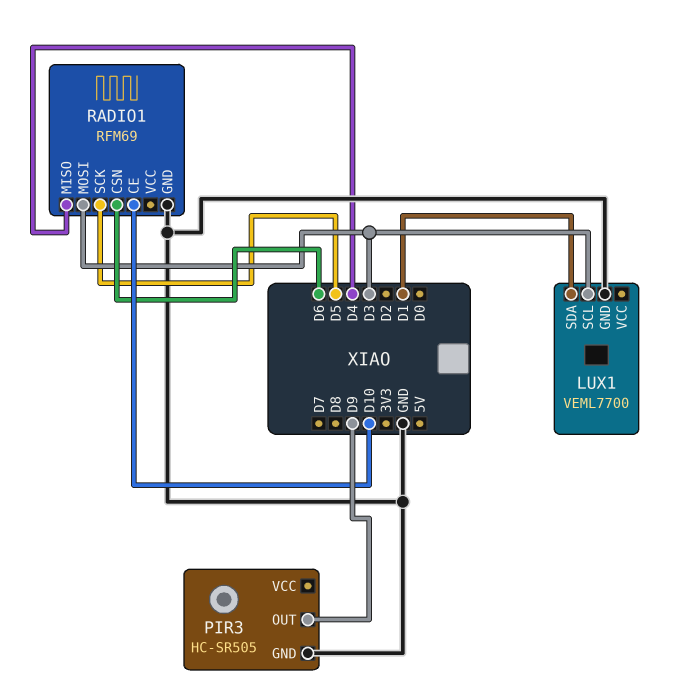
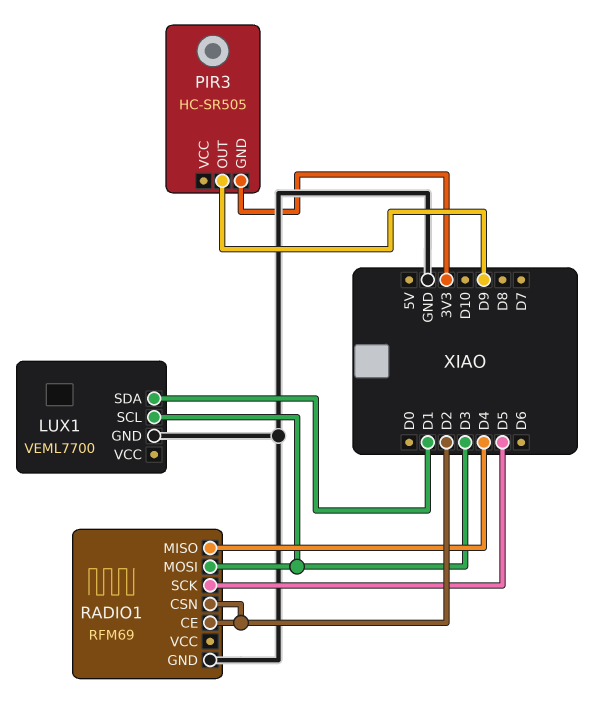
PIR3 pin GND: GND -> 3V3
RADIO1 pin CE: D10 -> D2
RADIO1 pin CSN: D6 -> D2

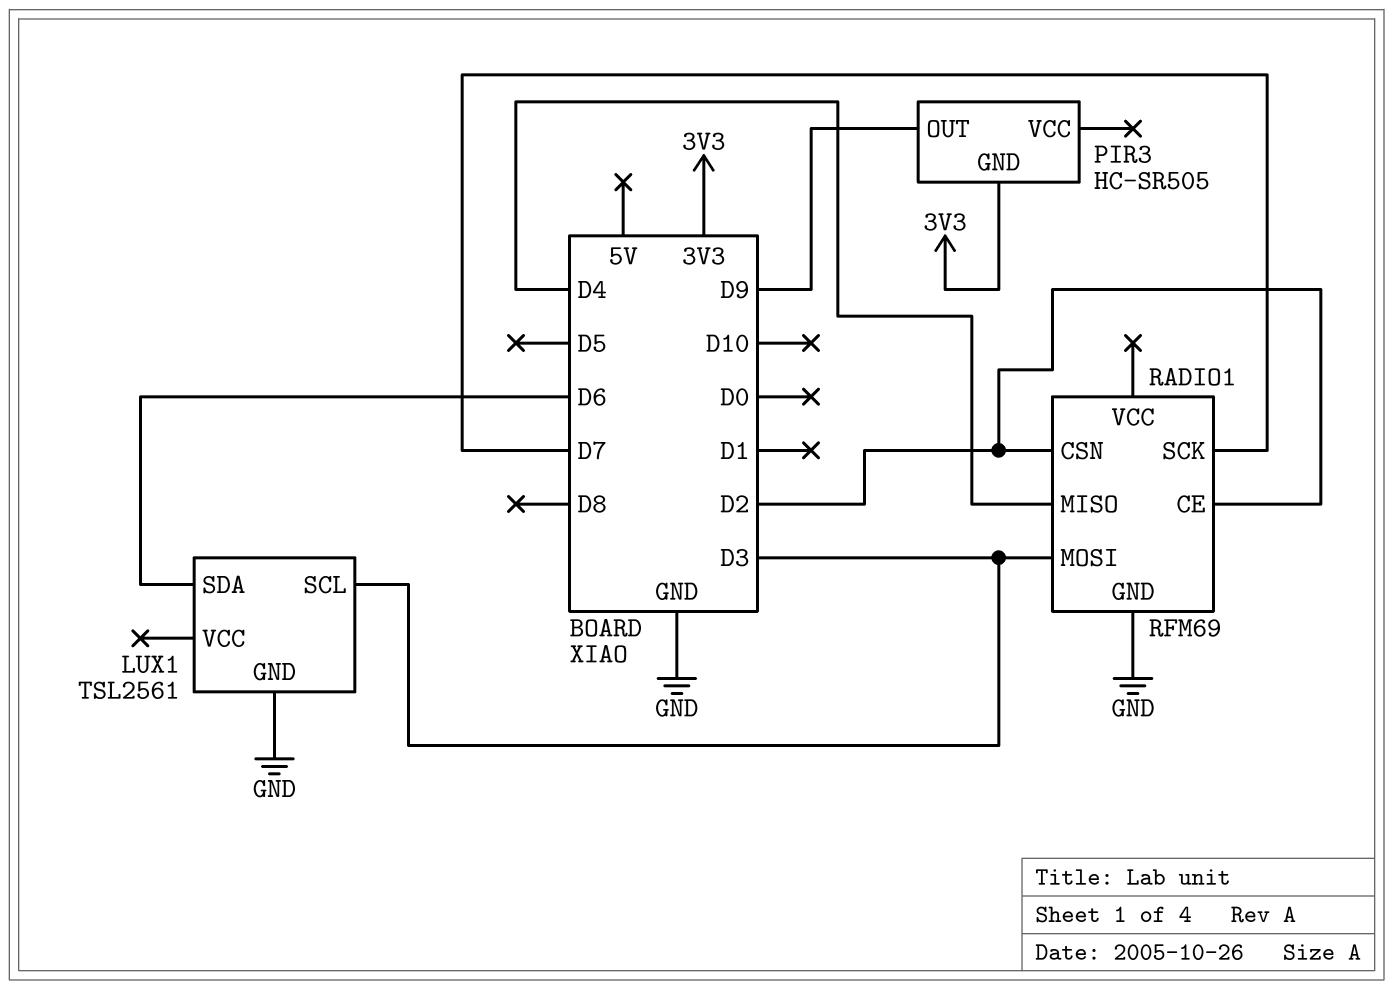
LUX1: VEML7700 -> TSL2561
LUX1 pin SDA: D1 -> D6
RADIO1 pin SCK: D5 -> D7

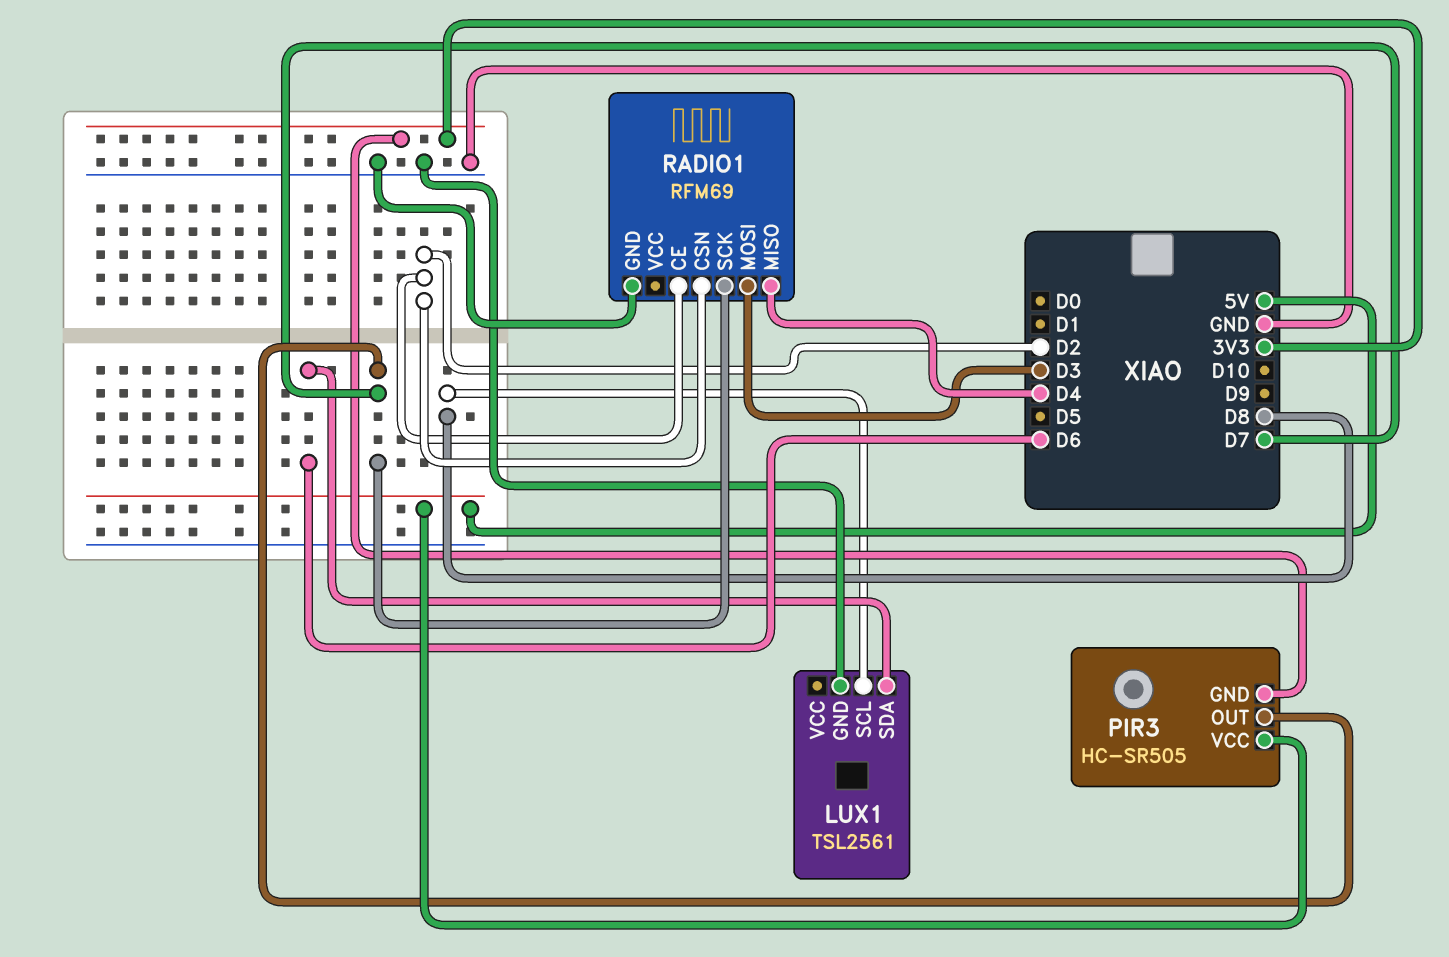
LUX1 pin SCL: D3 -> D8
PIR3 pin OUT: D9 -> D7
PIR3 pin VCC: none -> 5V

